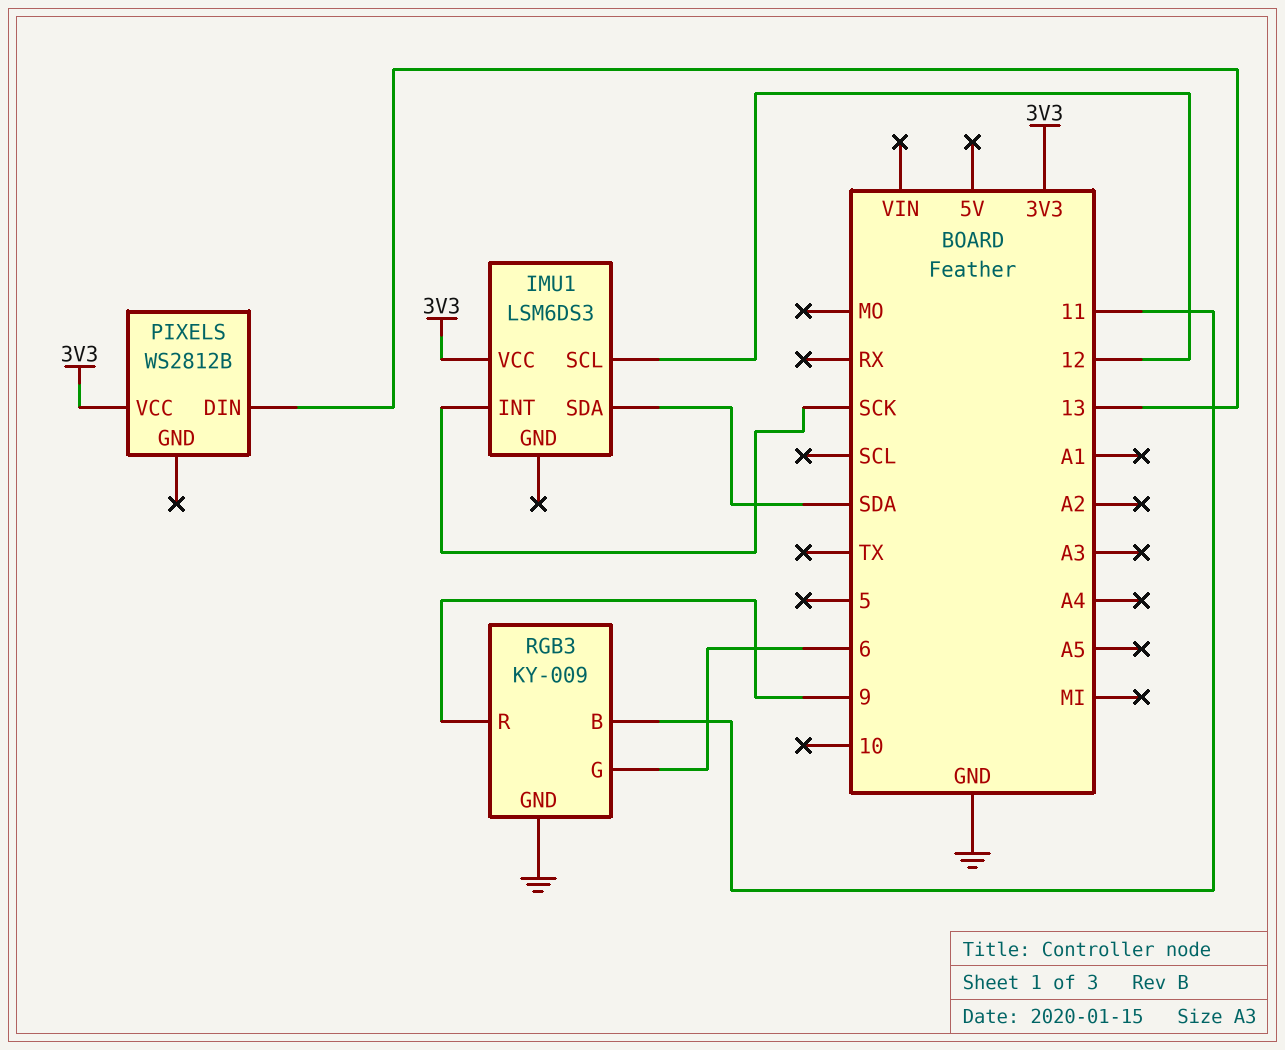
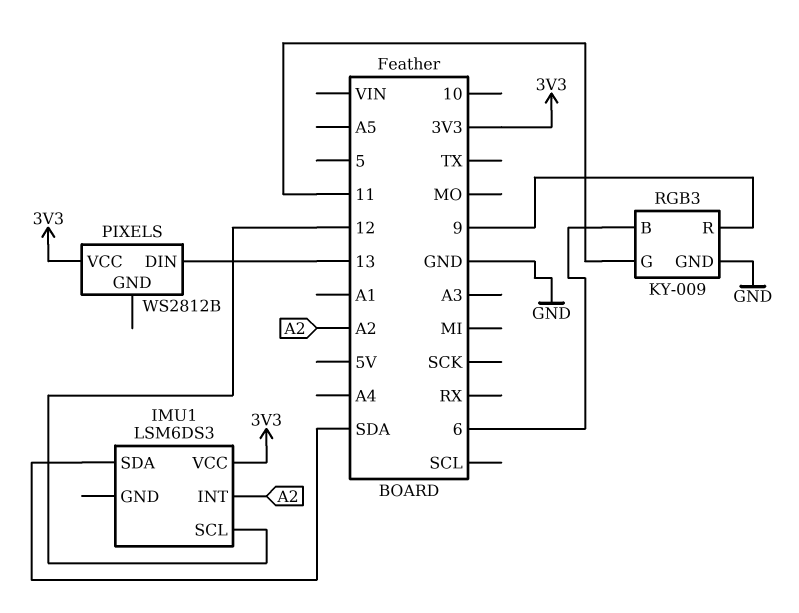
IMU1 pin INT: SCK -> A2
RGB3 pin B: 11 -> 6
RGB3 pin G: 6 -> 11

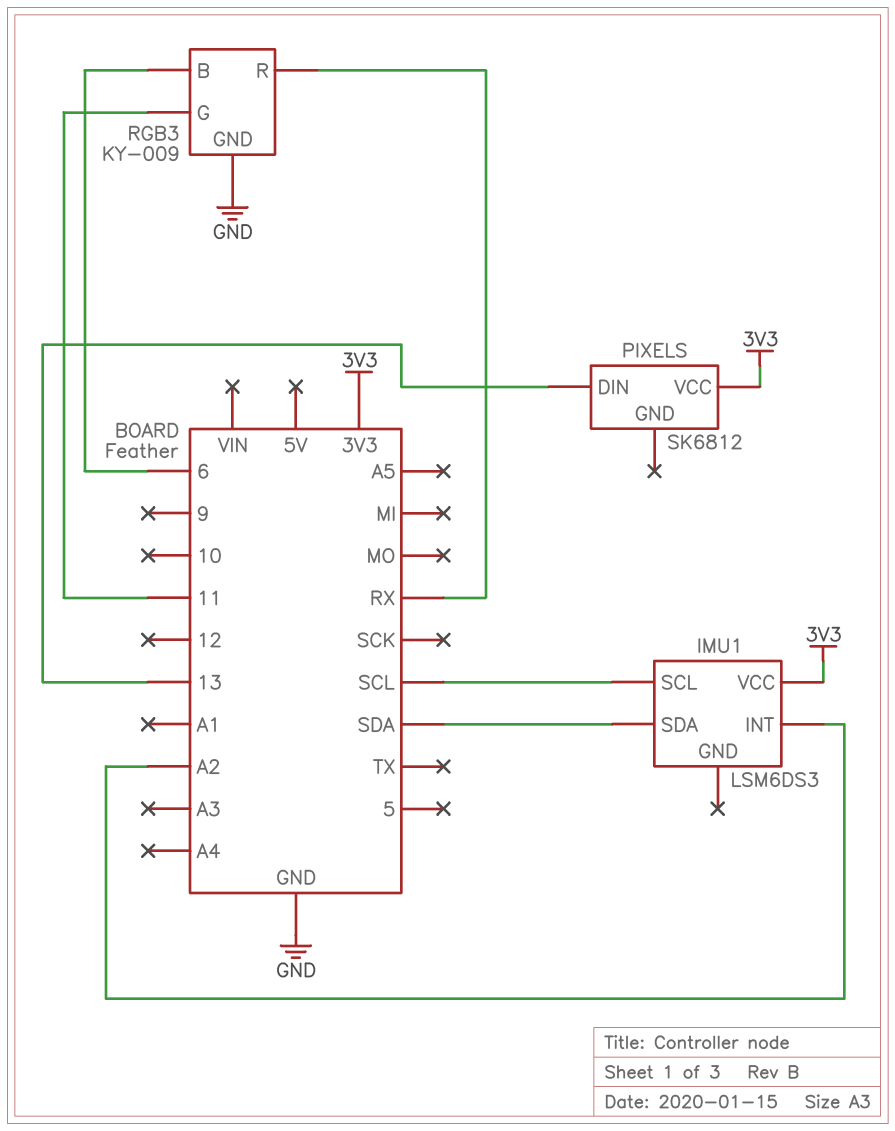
IMU1 pin SCL: 12 -> SCL
PIXELS: WS2812B -> SK6812
RGB3 pin R: 9 -> RX

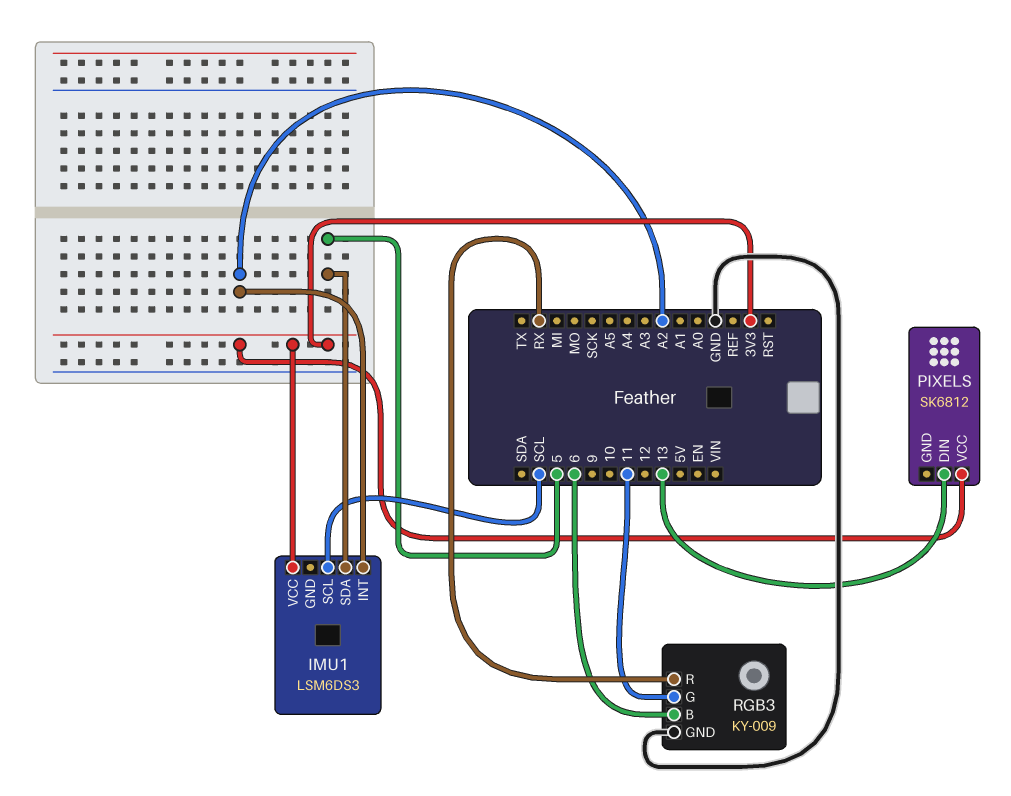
IMU1 pin SDA: SDA -> 5

